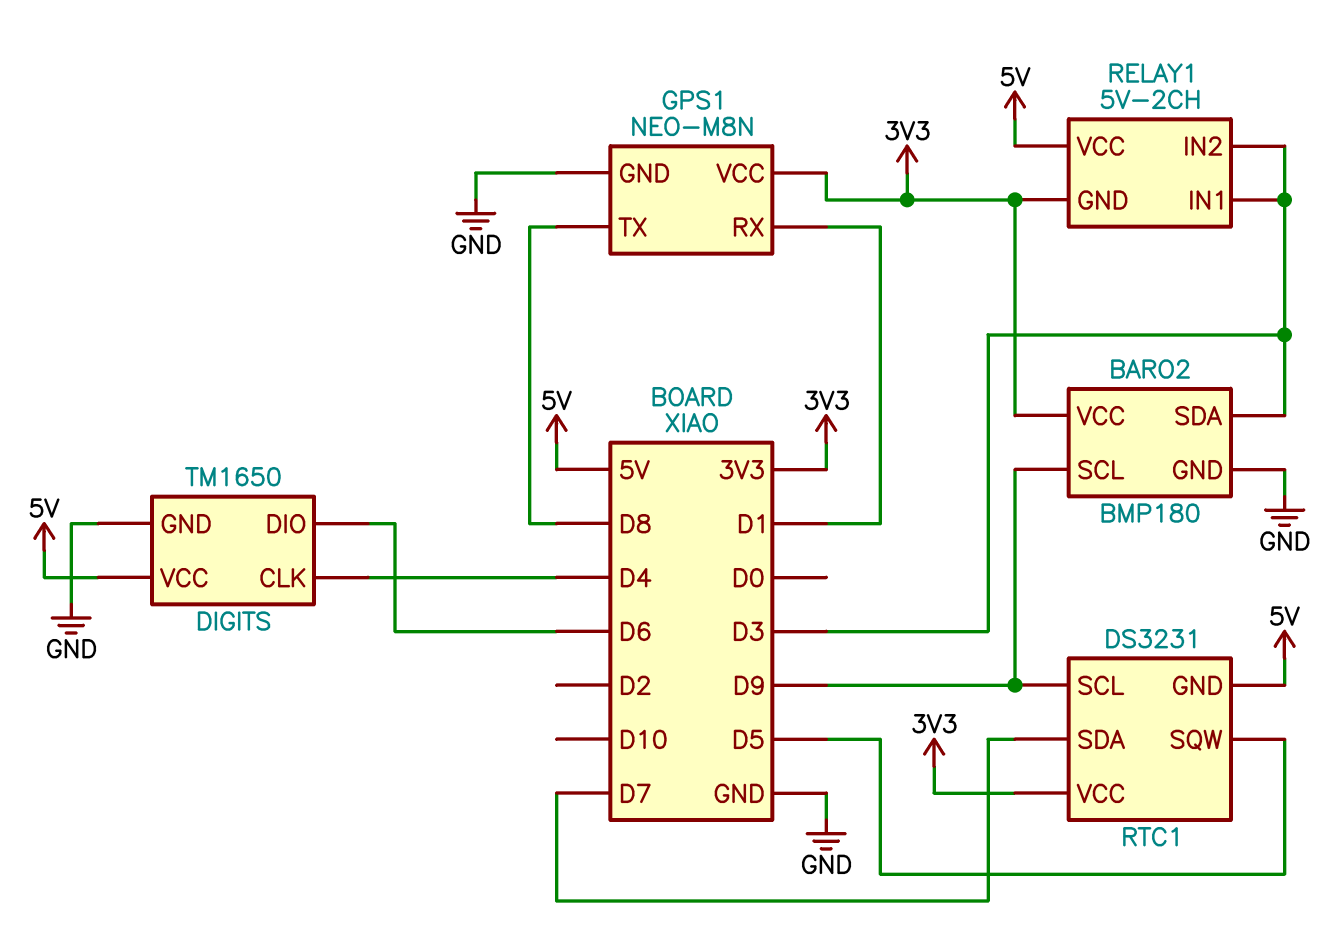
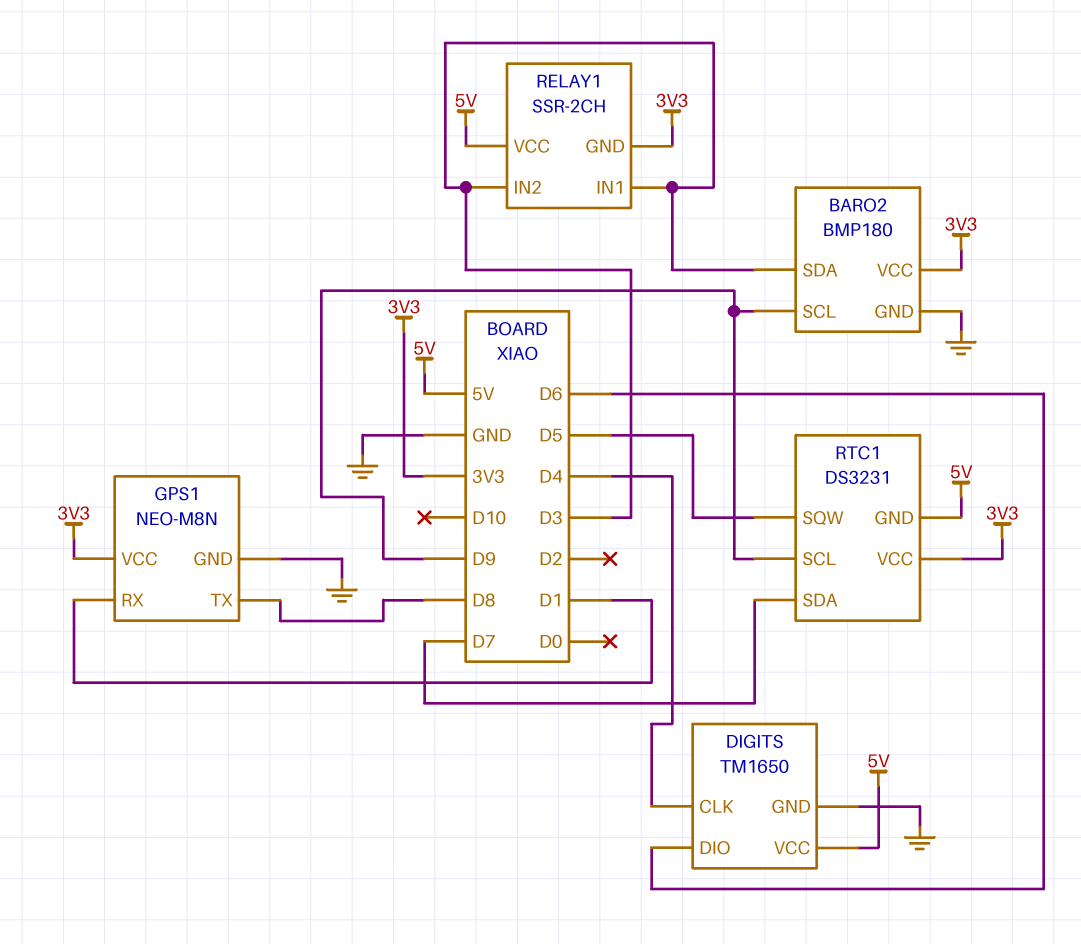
RELAY1: 5V-2CH -> SSR-2CH

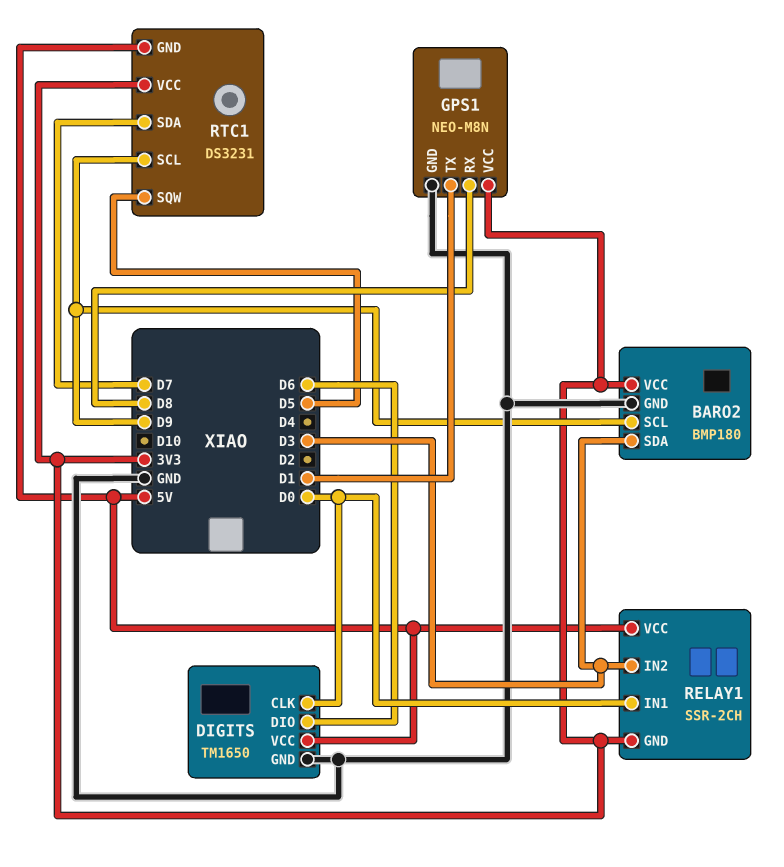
DIGITS pin CLK: D4 -> D0
GPS1 pin RX: D1 -> D8
GPS1 pin TX: D8 -> D1
RELAY1 pin IN1: D3 -> D0

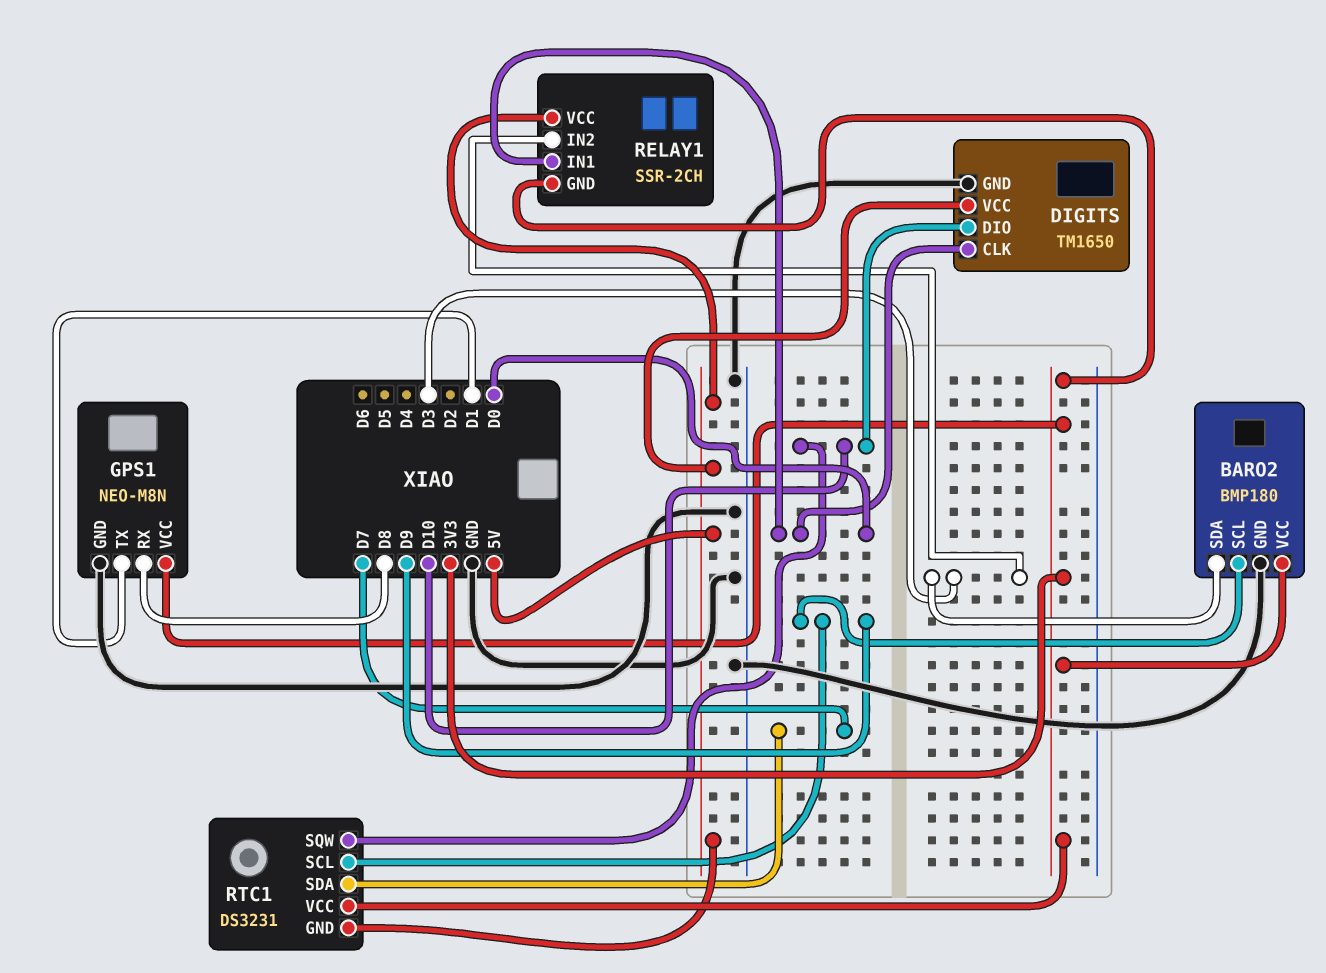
DIGITS pin DIO: D6 -> D10
RTC1 pin SQW: D5 -> D10

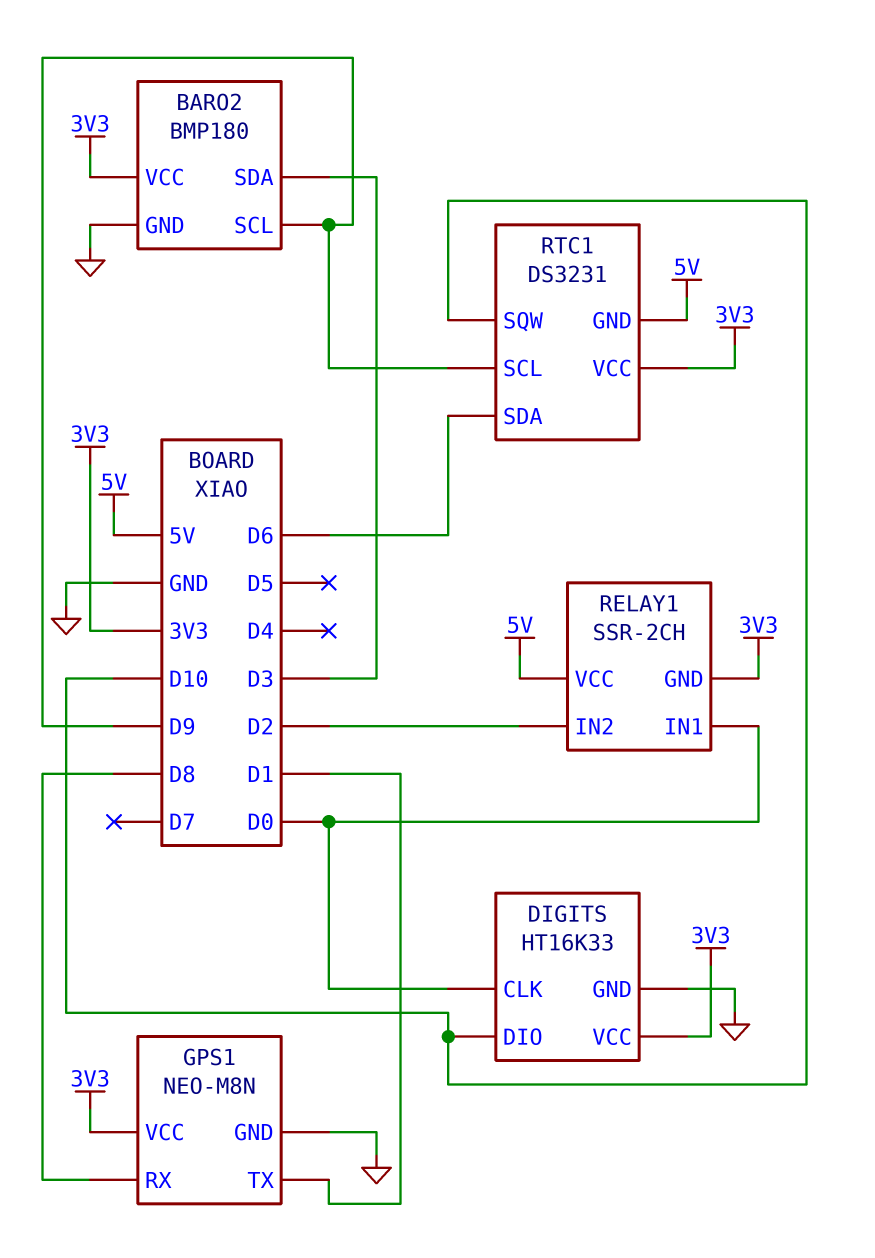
DIGITS: TM1650 -> HT16K33
DIGITS pin VCC: 5V -> 3V3
RELAY1 pin IN2: D3 -> D2
RTC1 pin SDA: D7 -> D6

